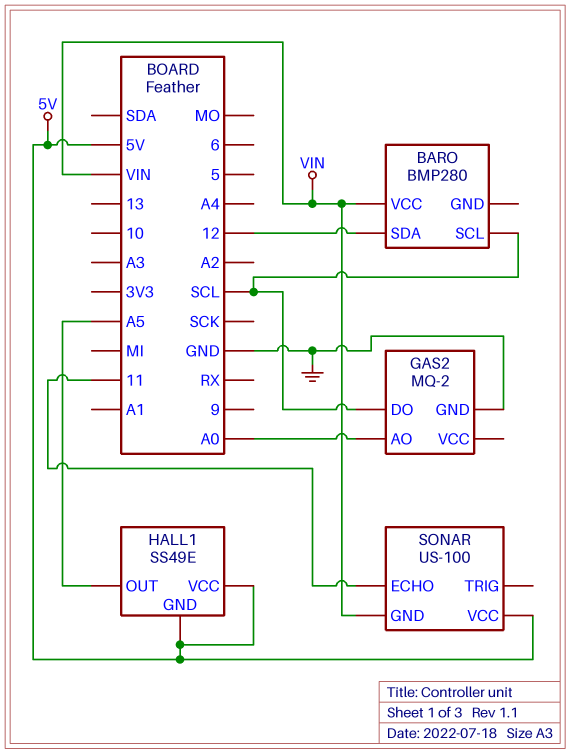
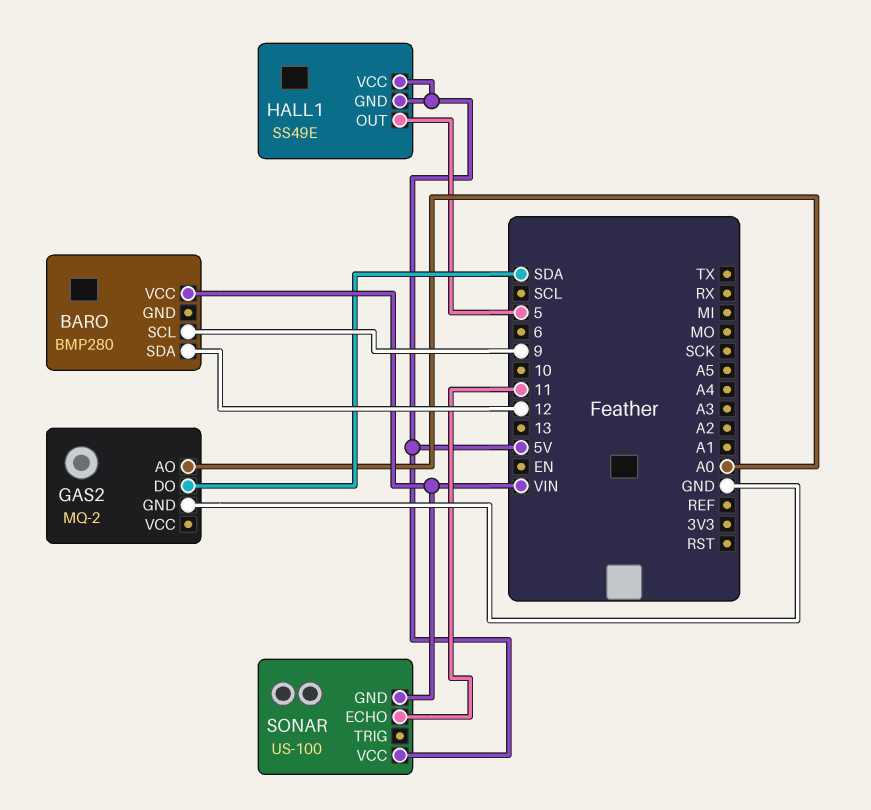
BARO pin SCL: SCL -> 9
GAS2 pin DO: SCL -> SDA
HALL1 pin OUT: A5 -> 5

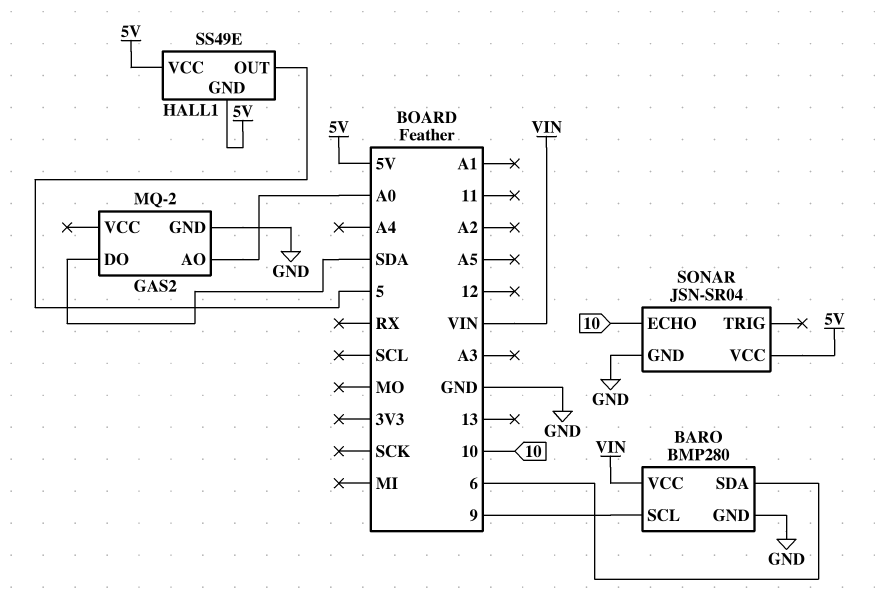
BARO pin GND: none -> GND
BARO pin SDA: 12 -> 6
SONAR: US-100 -> JSN-SR04
SONAR pin ECHO: 11 -> 10
SONAR pin GND: VIN -> GND

